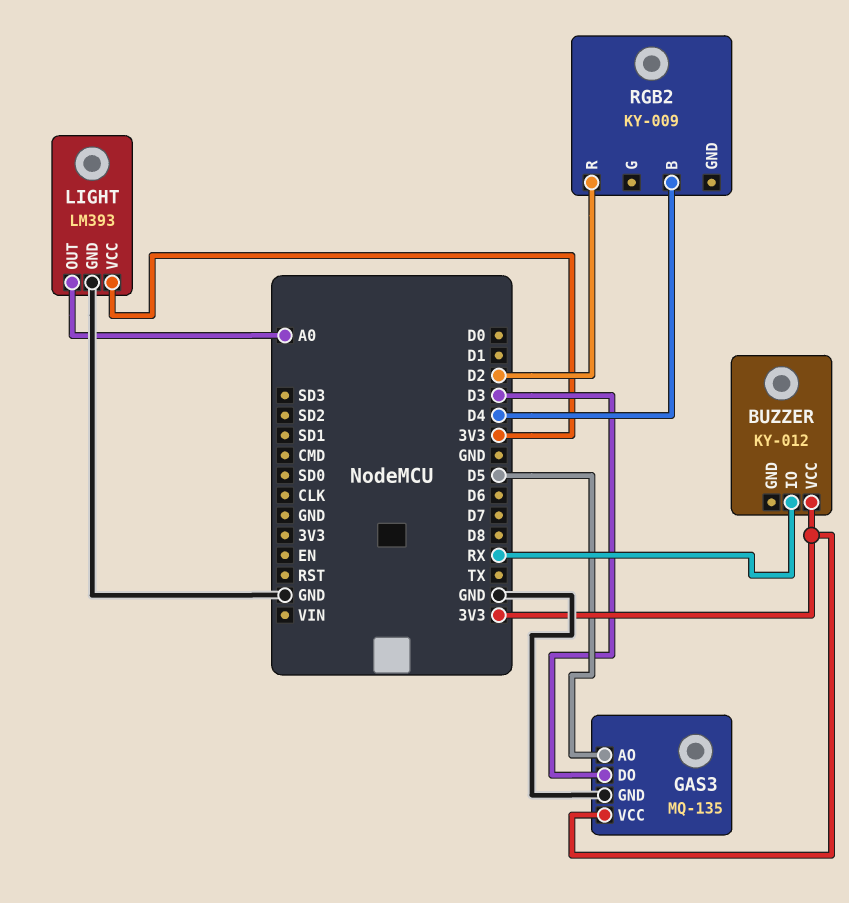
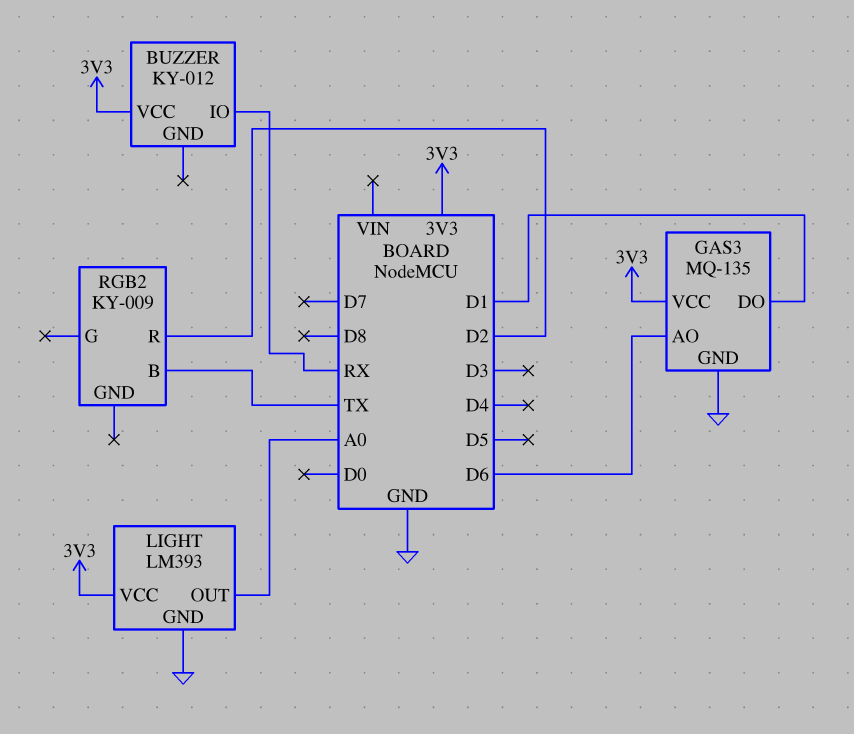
GAS3 pin AO: D5 -> D6
GAS3 pin DO: D3 -> D1
RGB2 pin B: D4 -> TX

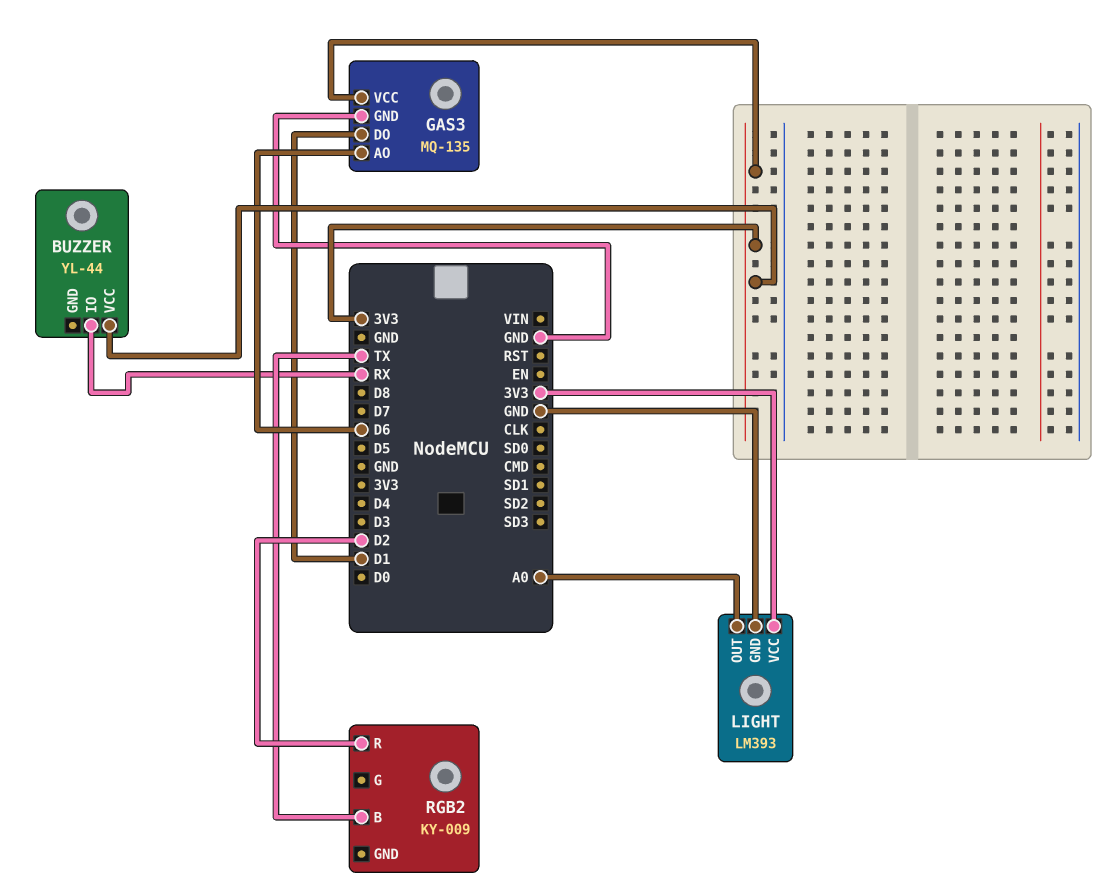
BUZZER: KY-012 -> YL-44

